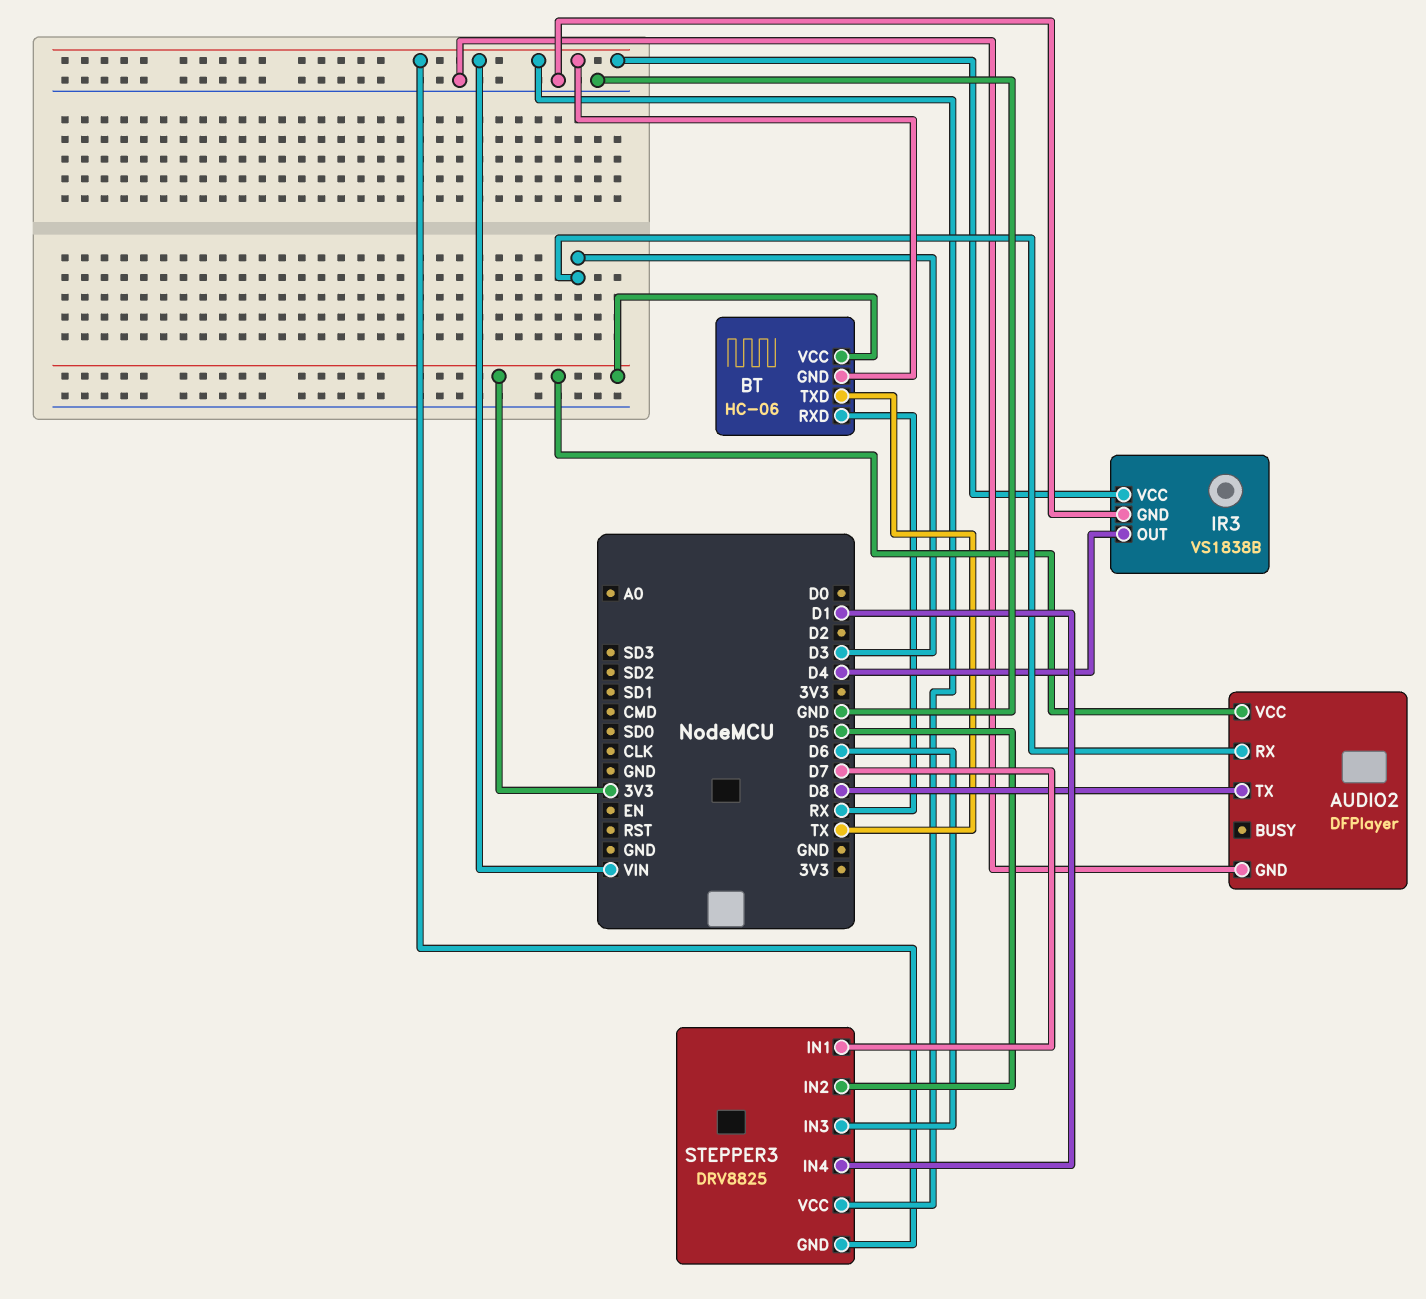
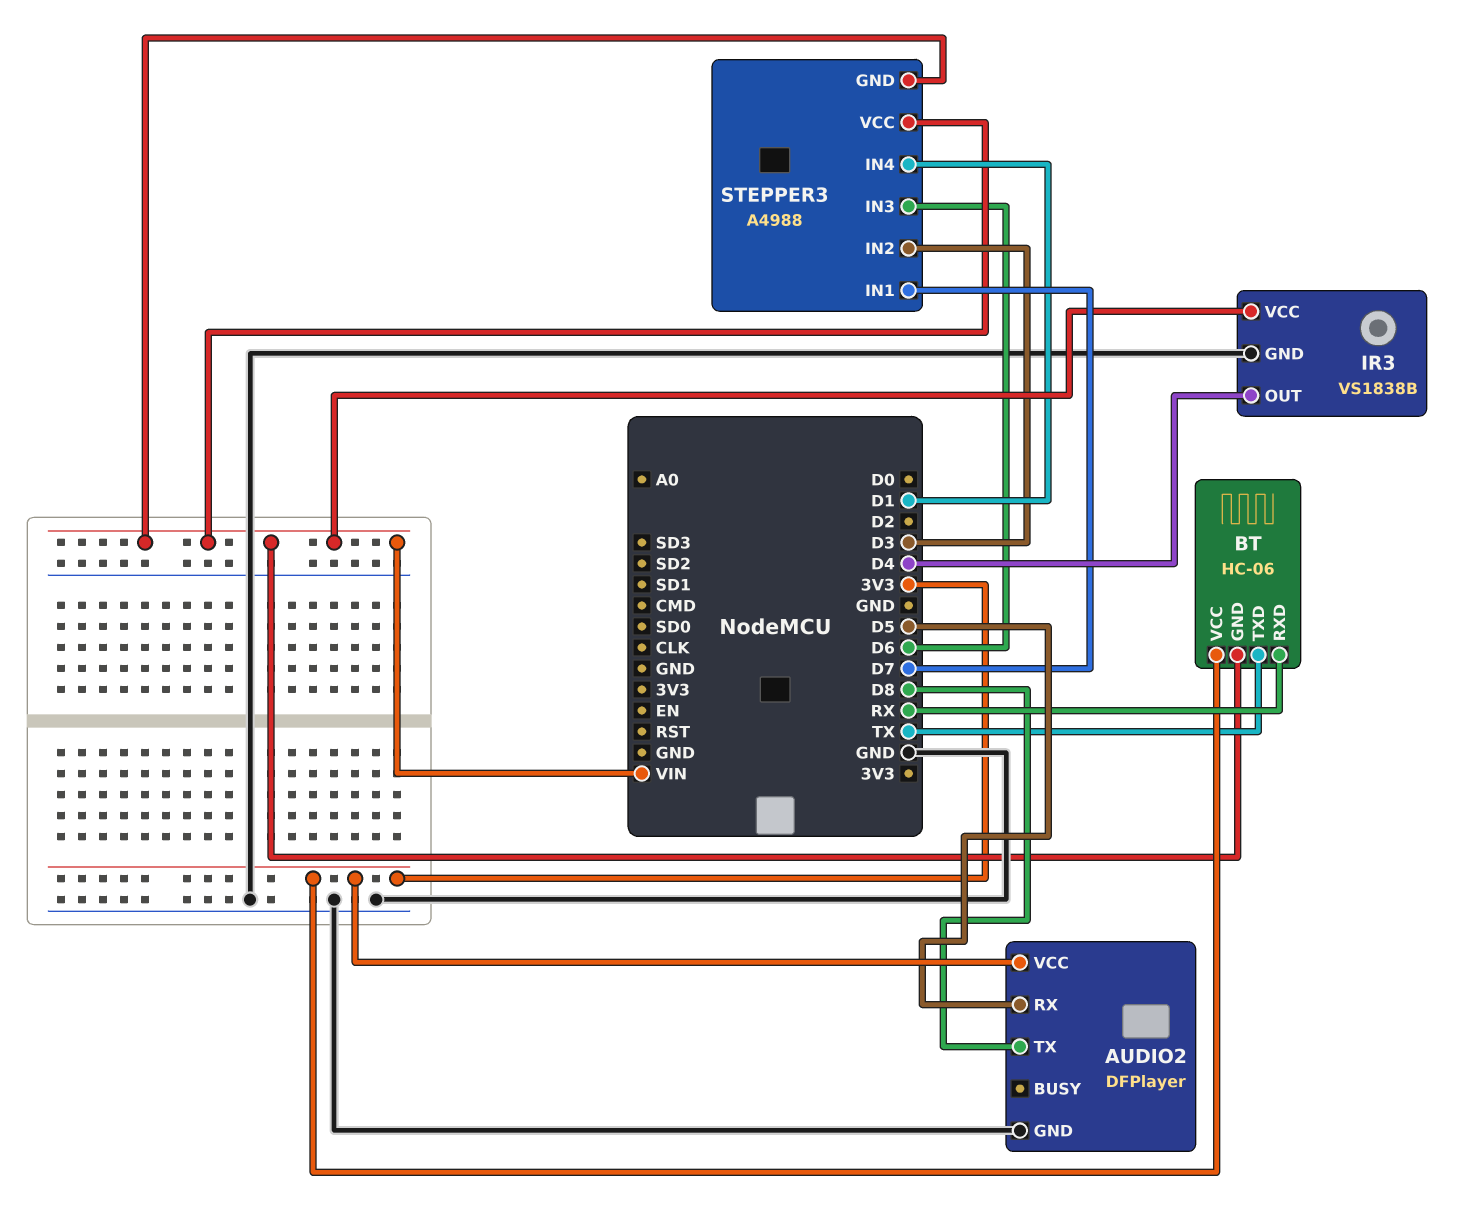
AUDIO2 pin RX: D3 -> D5
STEPPER3: DRV8825 -> A4988
STEPPER3 pin IN2: D5 -> D3

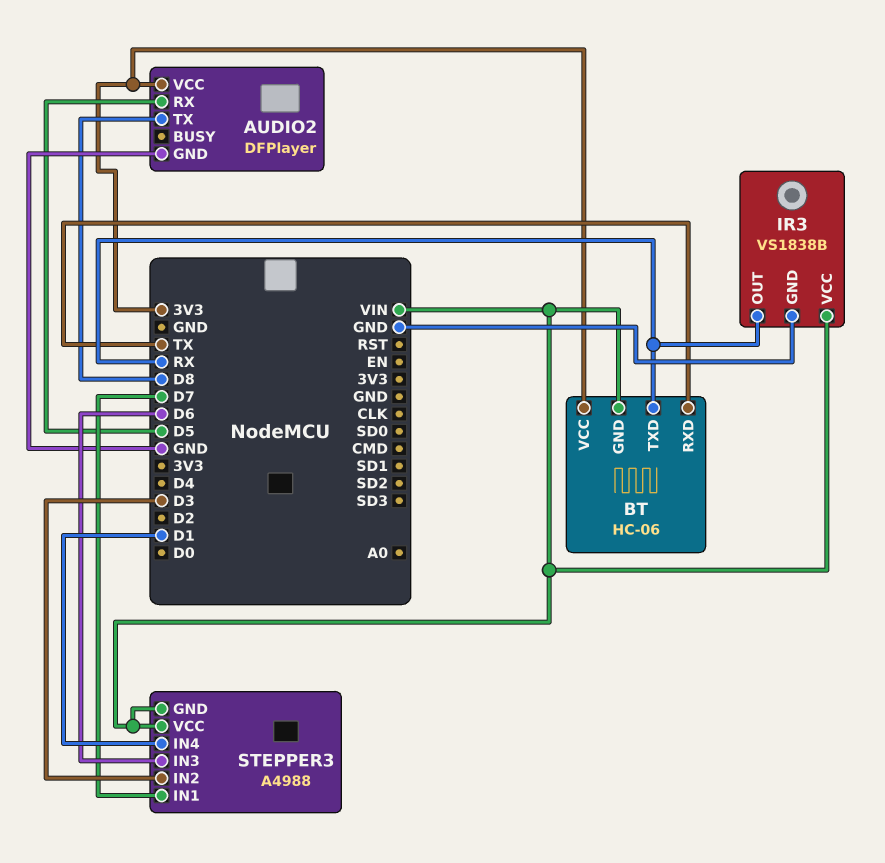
BT pin RXD: RX -> TX
BT pin TXD: TX -> RX
IR3 pin OUT: D4 -> RX

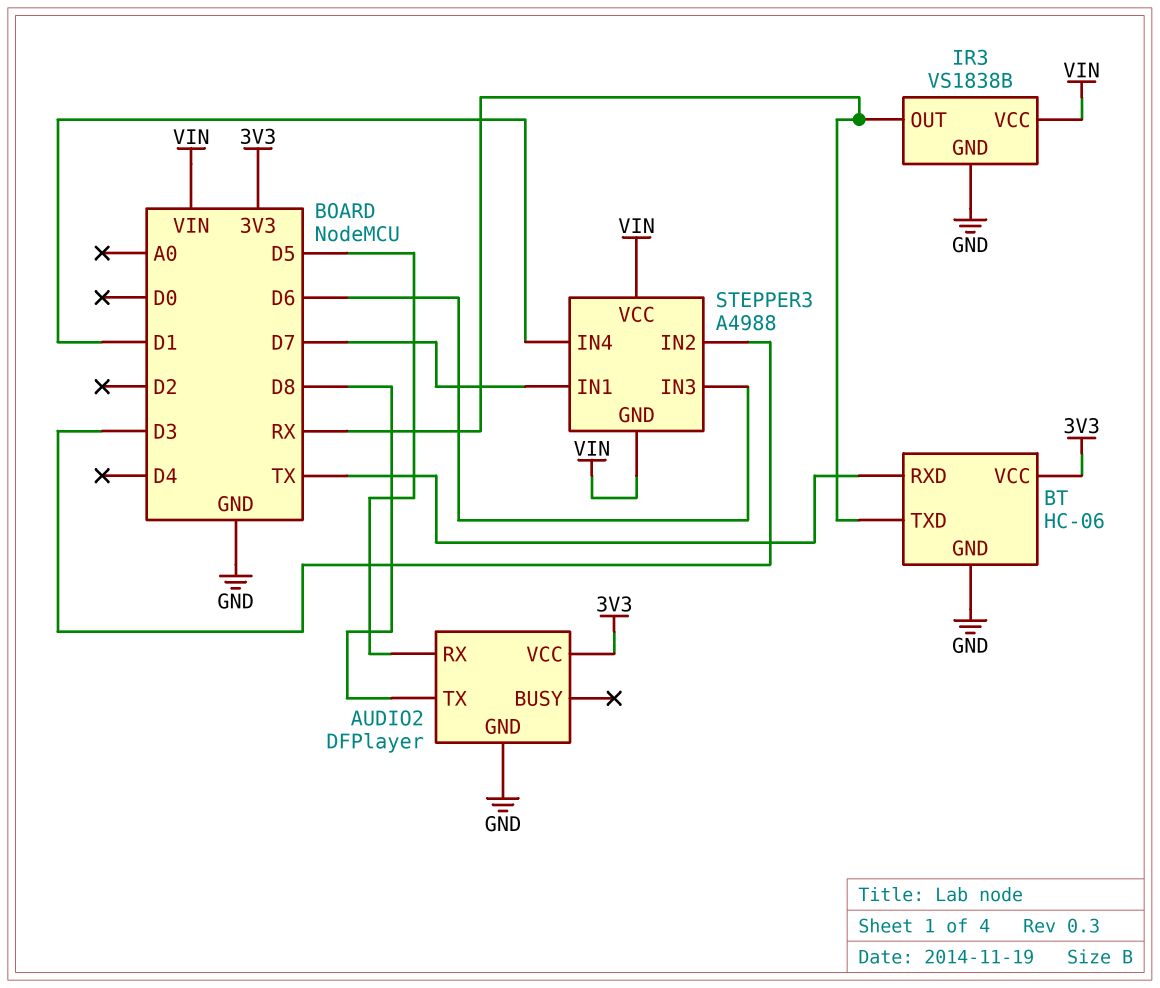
BT pin GND: VIN -> GND

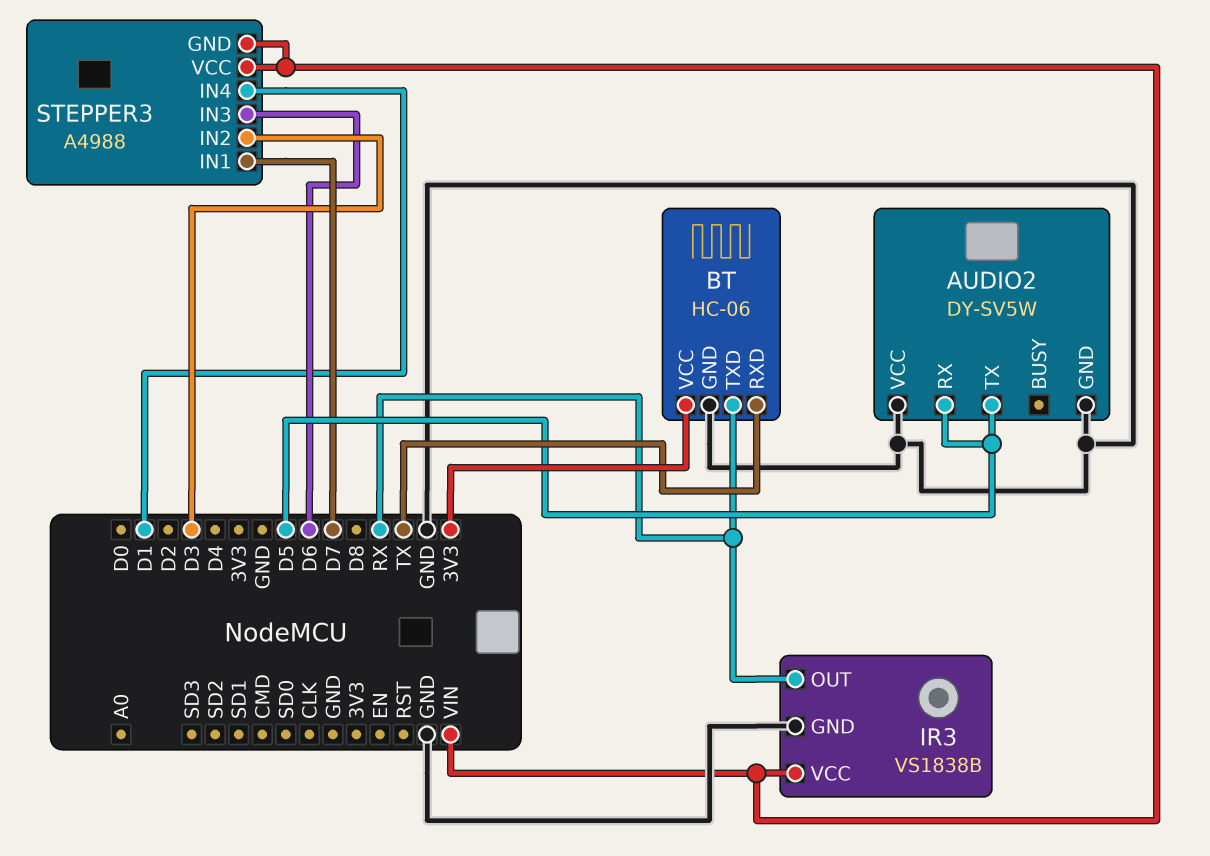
AUDIO2: DFPlayer -> DY-SV5W
AUDIO2 pin TX: D8 -> D5
AUDIO2 pin VCC: 3V3 -> GND

